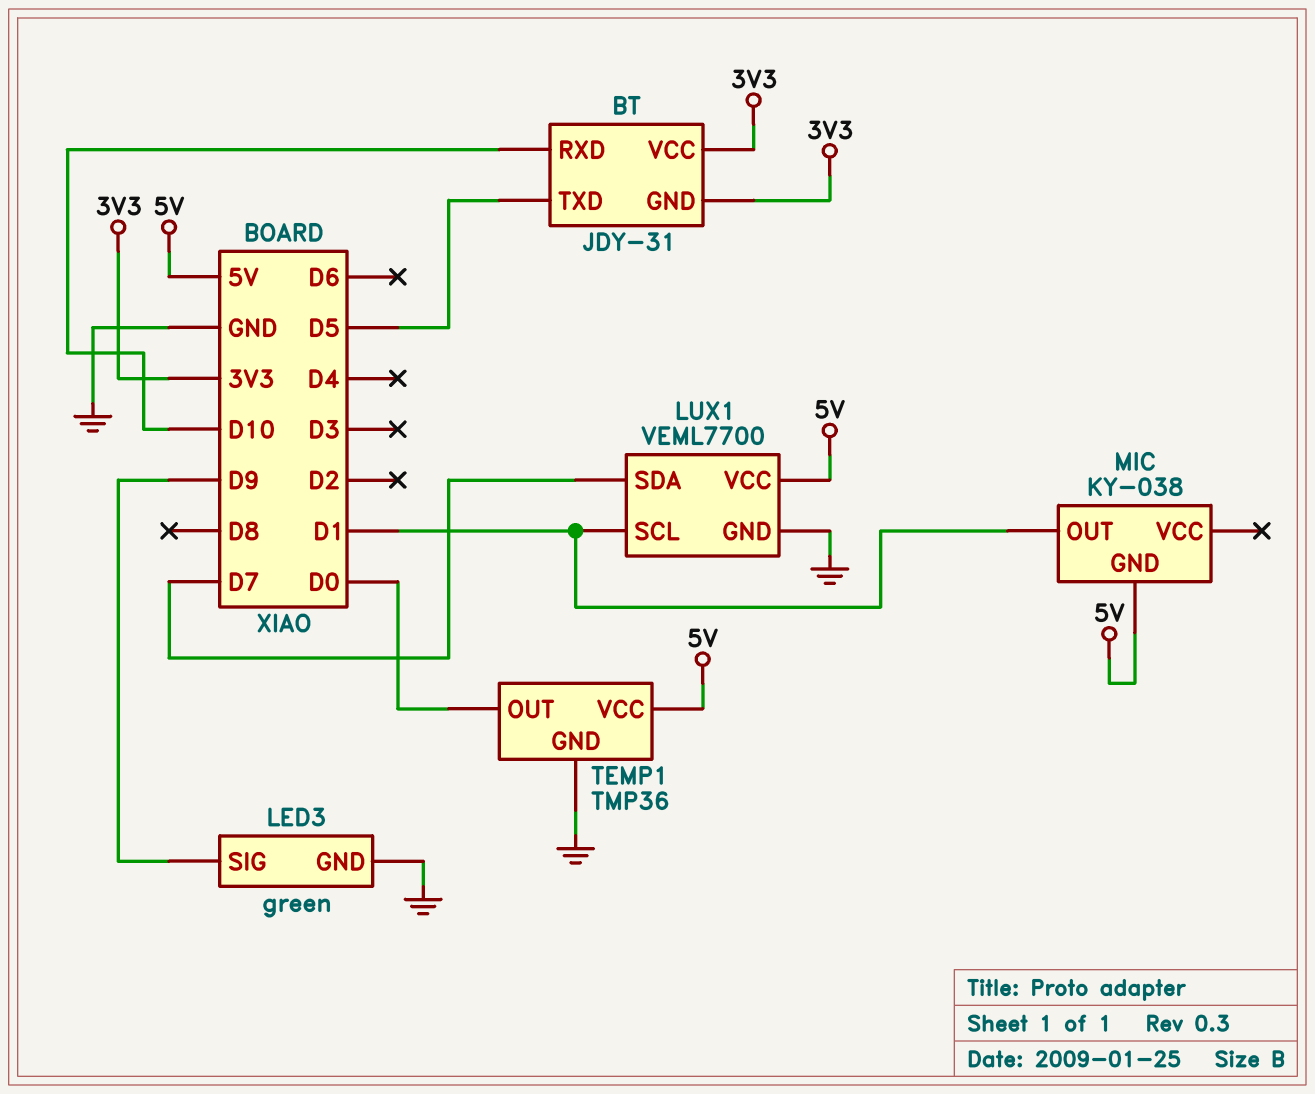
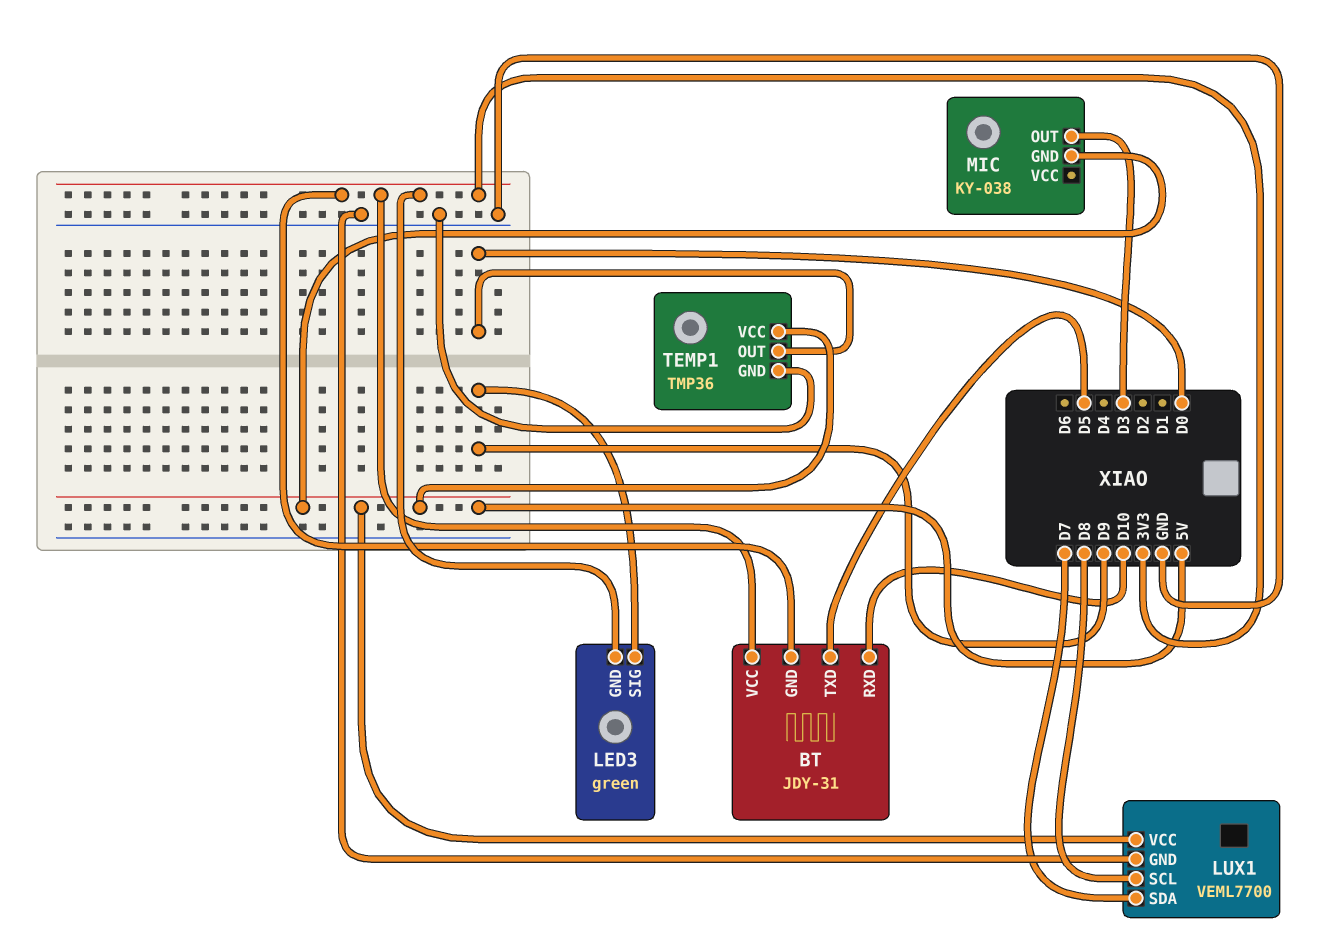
LED3 pin GND: GND -> 3V3
LUX1 pin SCL: D1 -> D8
MIC pin OUT: D1 -> D3

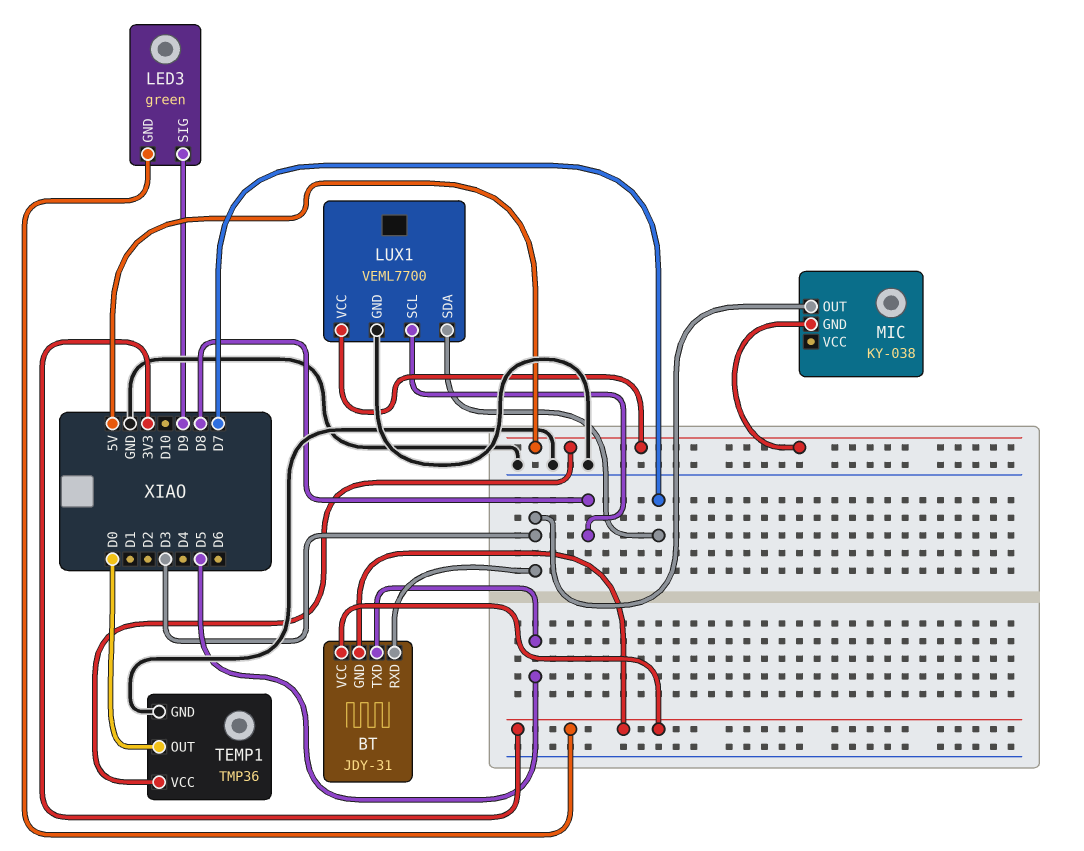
BT pin RXD: D10 -> D3

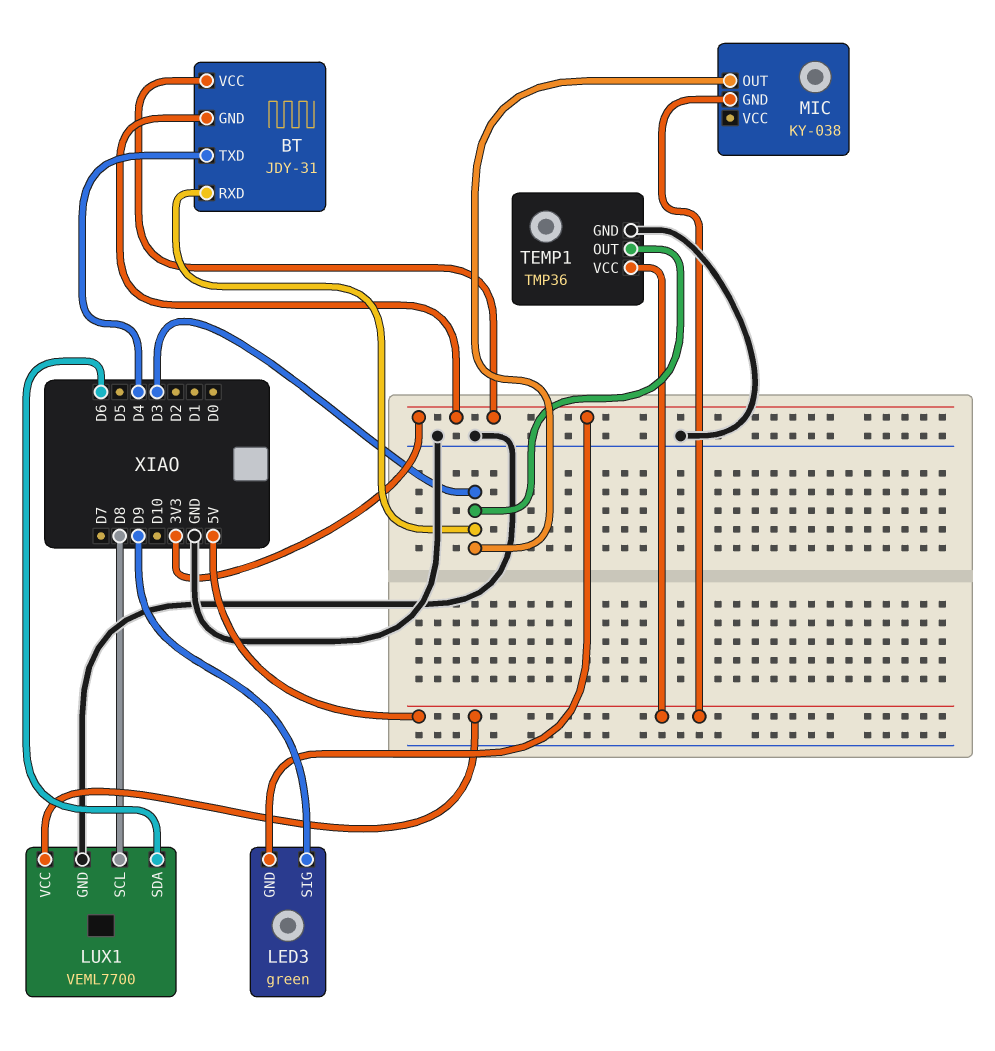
BT pin TXD: D5 -> D4
LUX1 pin SDA: D7 -> D6
TEMP1 pin OUT: D0 -> D3

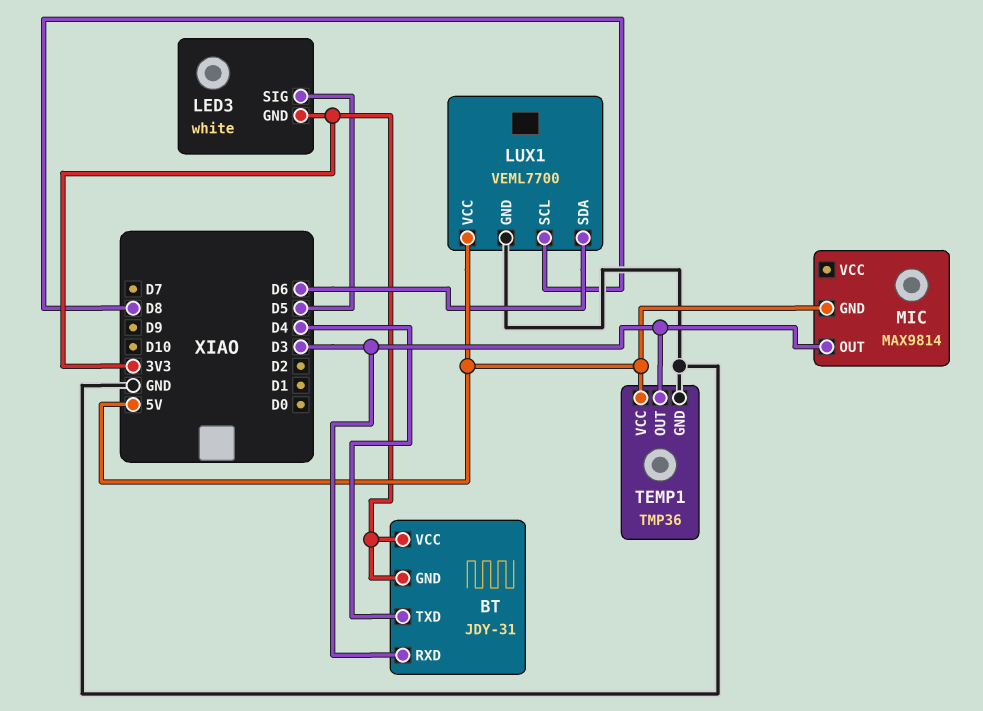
LED3: green -> white
LED3 pin SIG: D9 -> D5
MIC: KY-038 -> MAX9814

